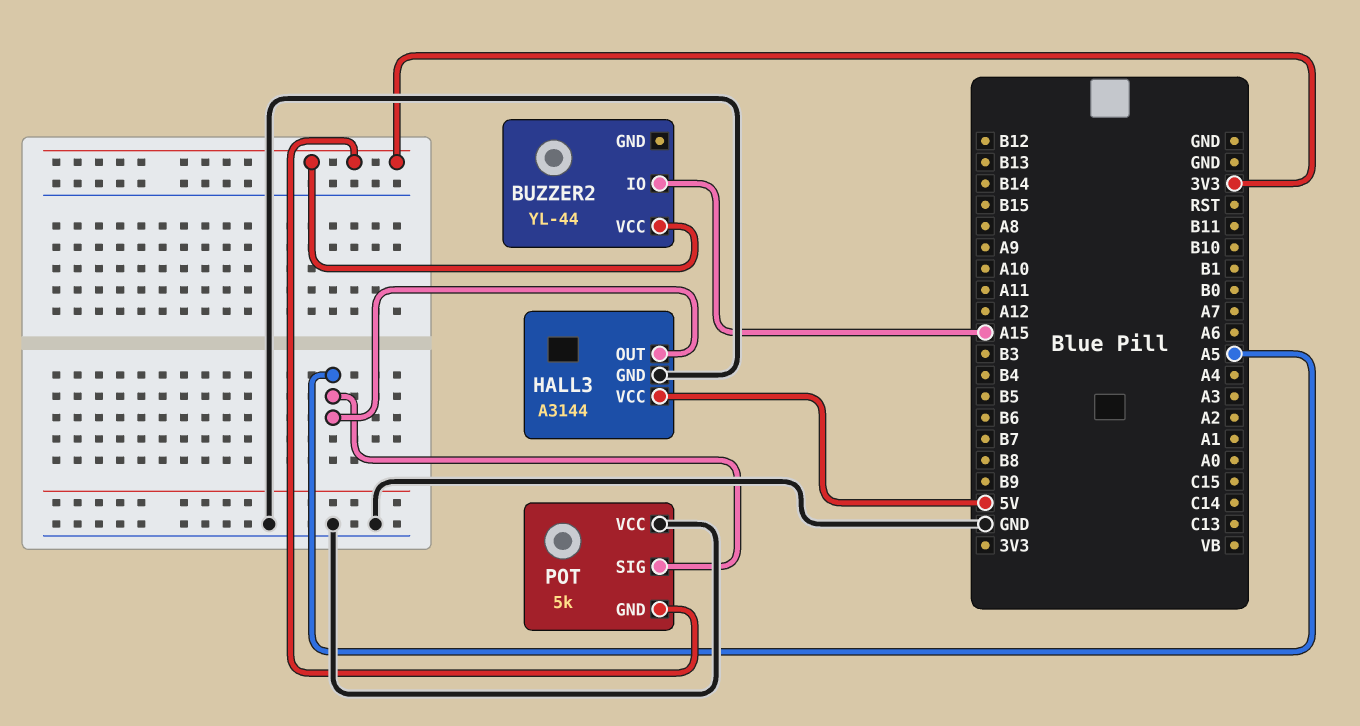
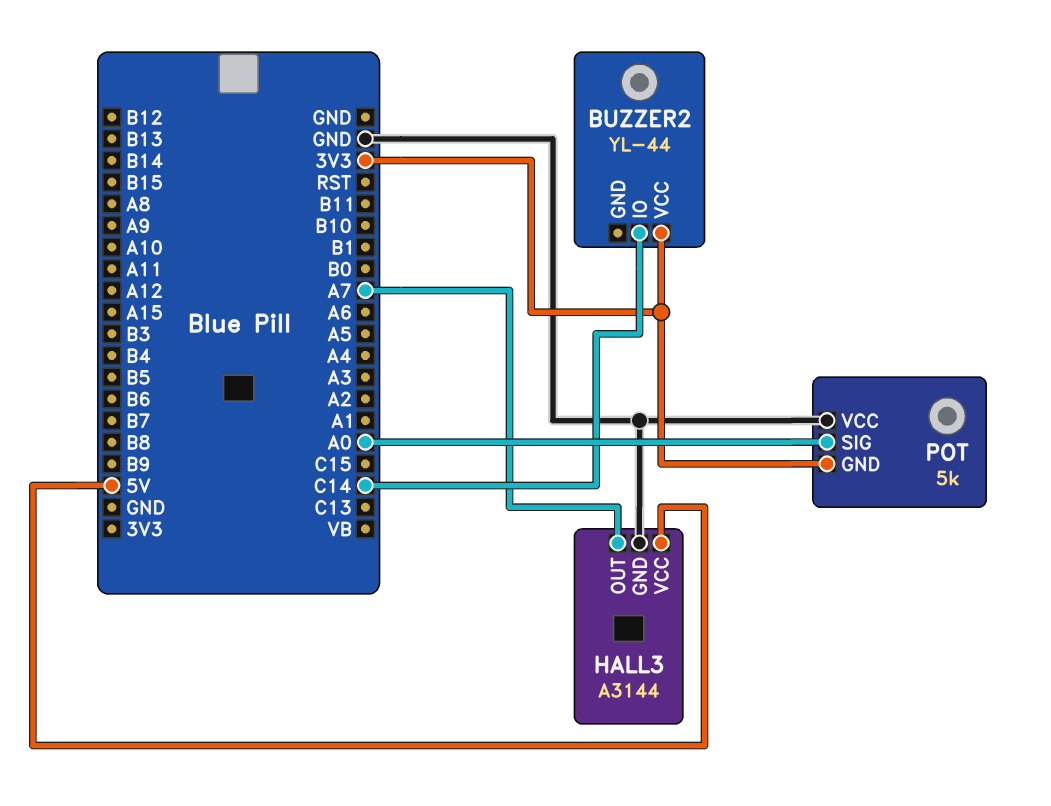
BUZZER2 pin IO: A15 -> C14
HALL3 pin OUT: A5 -> A7
POT pin SIG: A5 -> A0

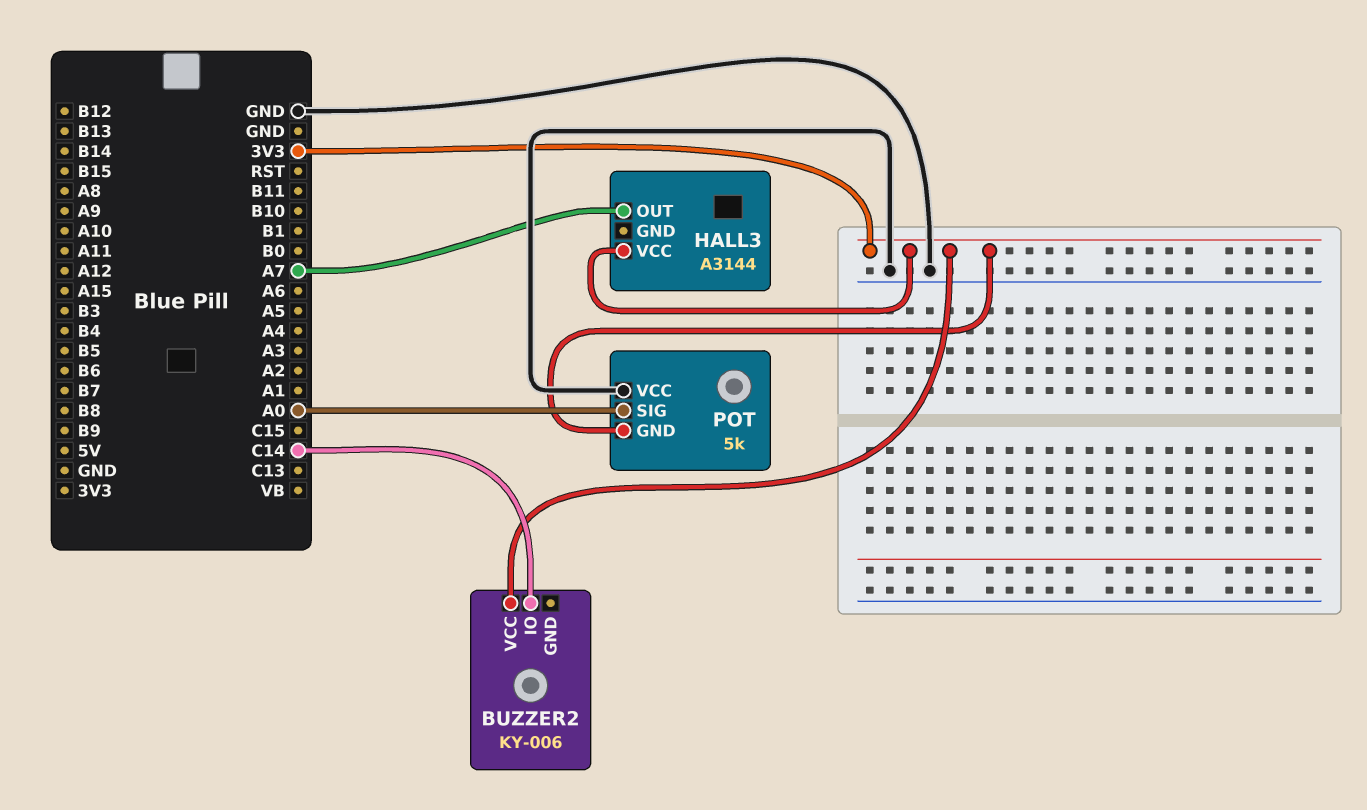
BUZZER2: YL-44 -> KY-006
HALL3 pin GND: GND -> none
HALL3 pin VCC: 5V -> 3V3

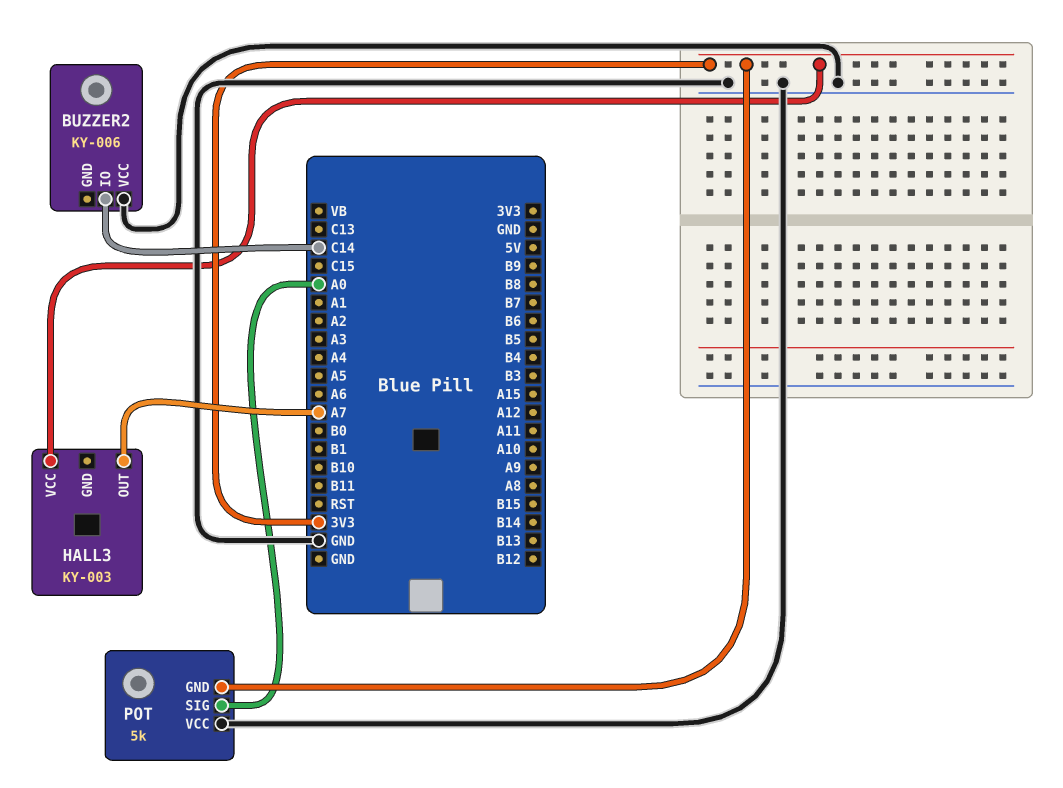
BUZZER2 pin VCC: 3V3 -> GND
HALL3: A3144 -> KY-003

